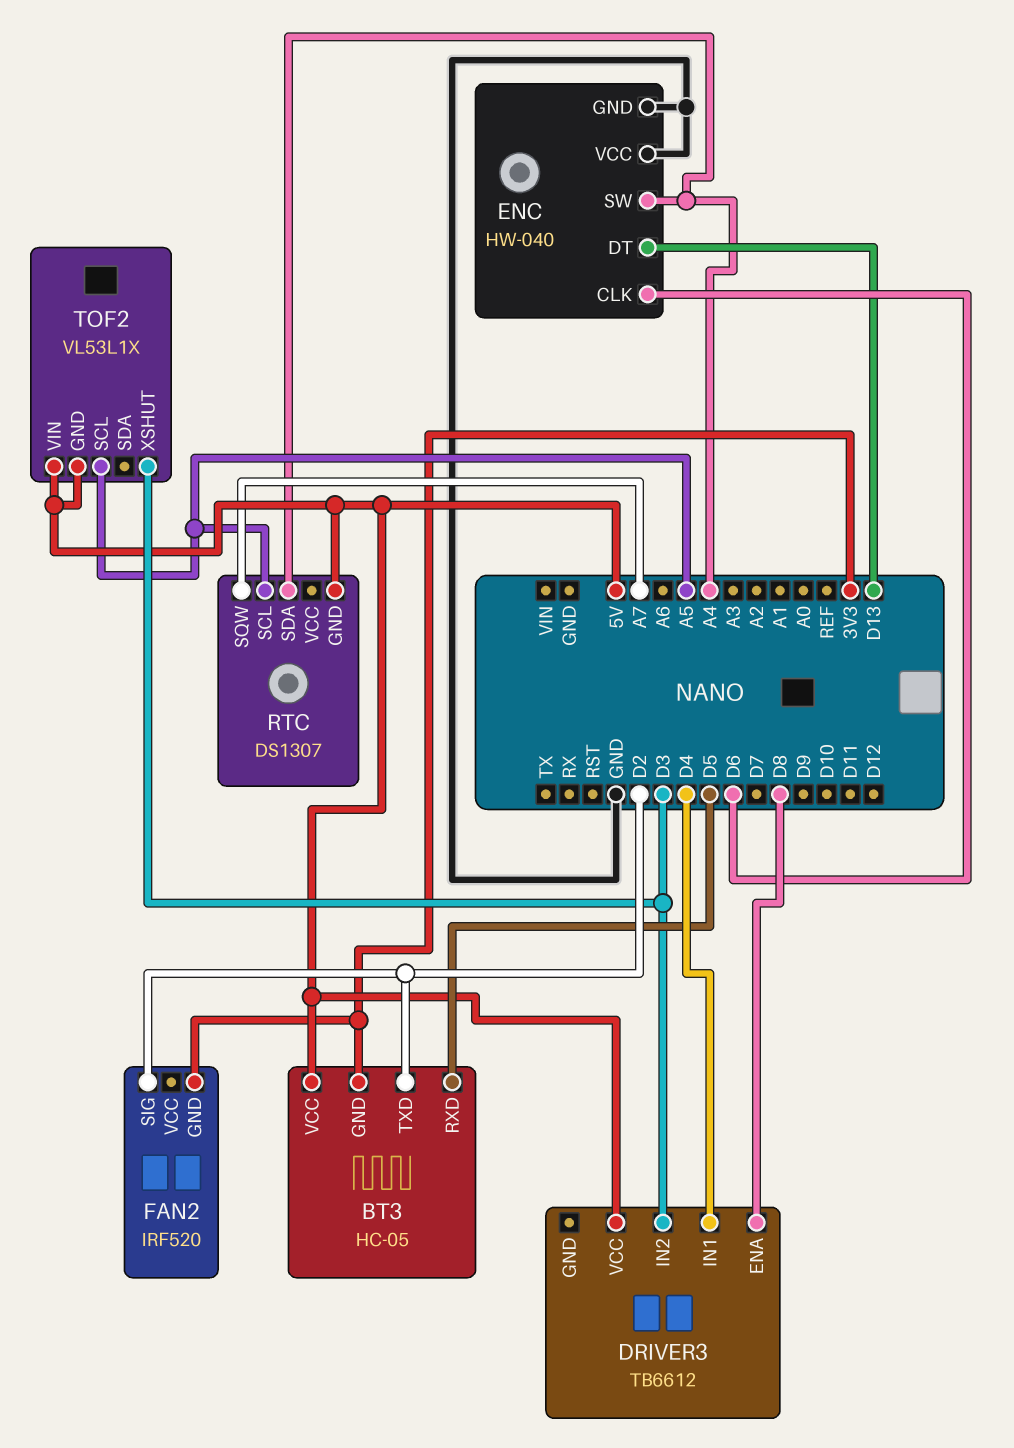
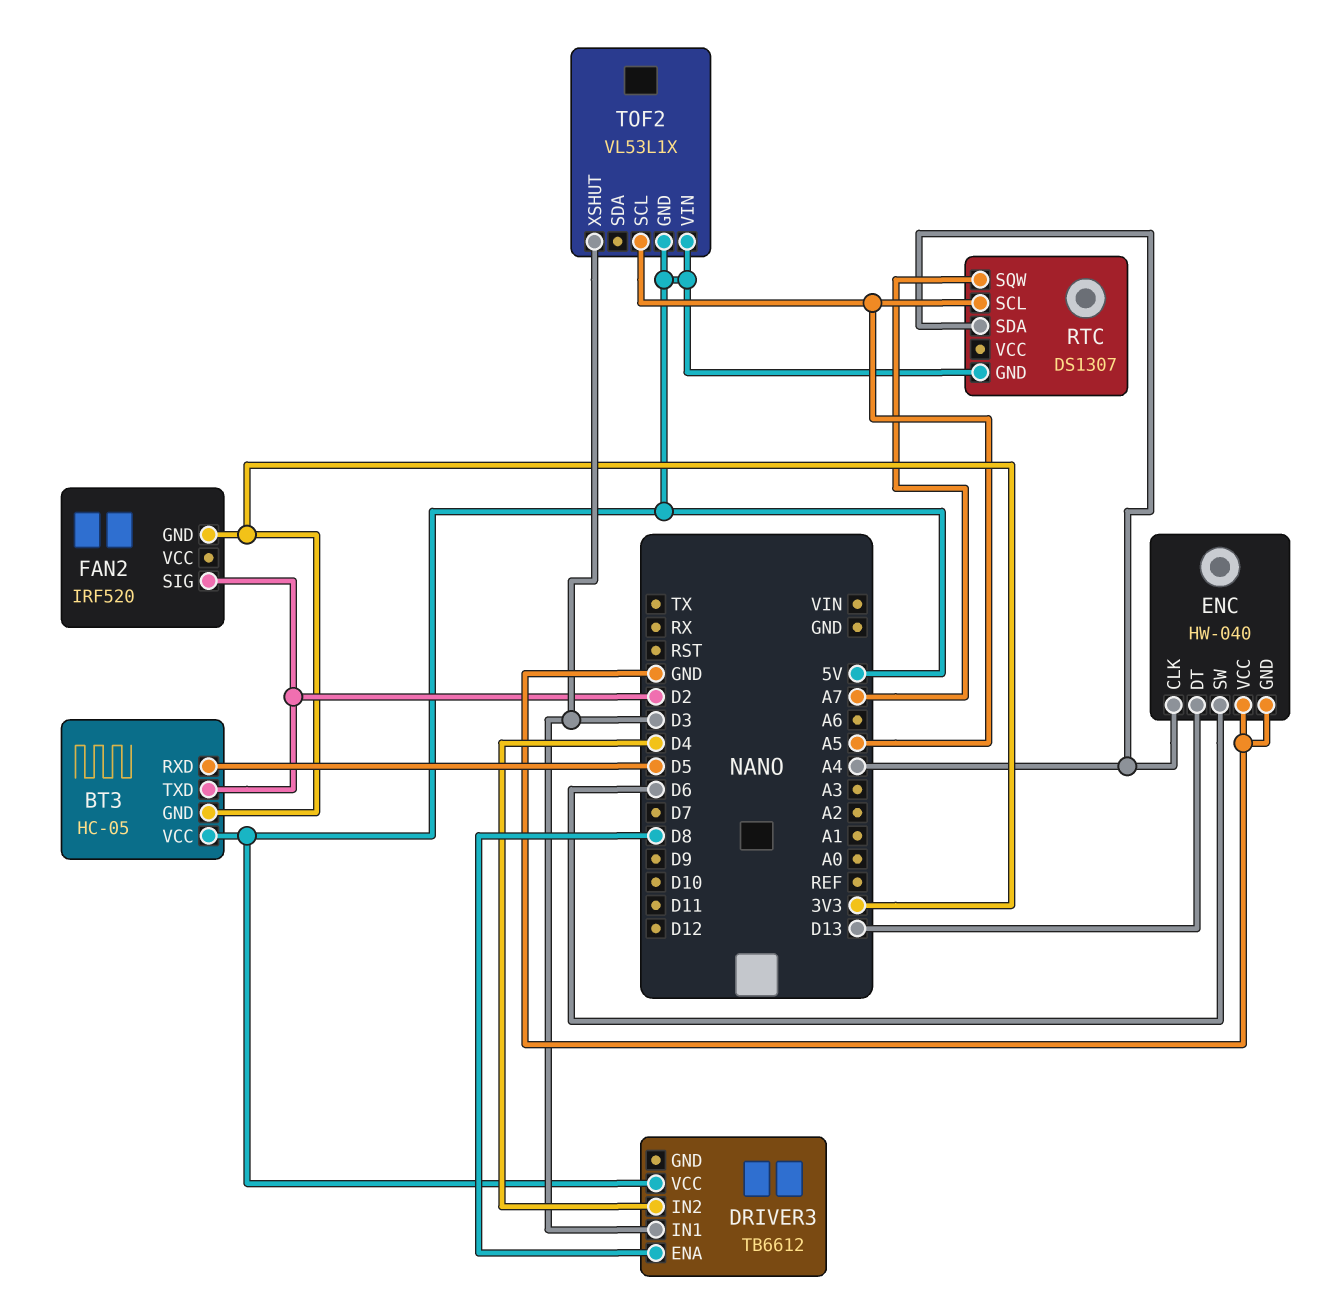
DRIVER3 pin IN1: D4 -> D3
DRIVER3 pin IN2: D3 -> D4
ENC pin CLK: D6 -> A4
ENC pin SW: A4 -> D6

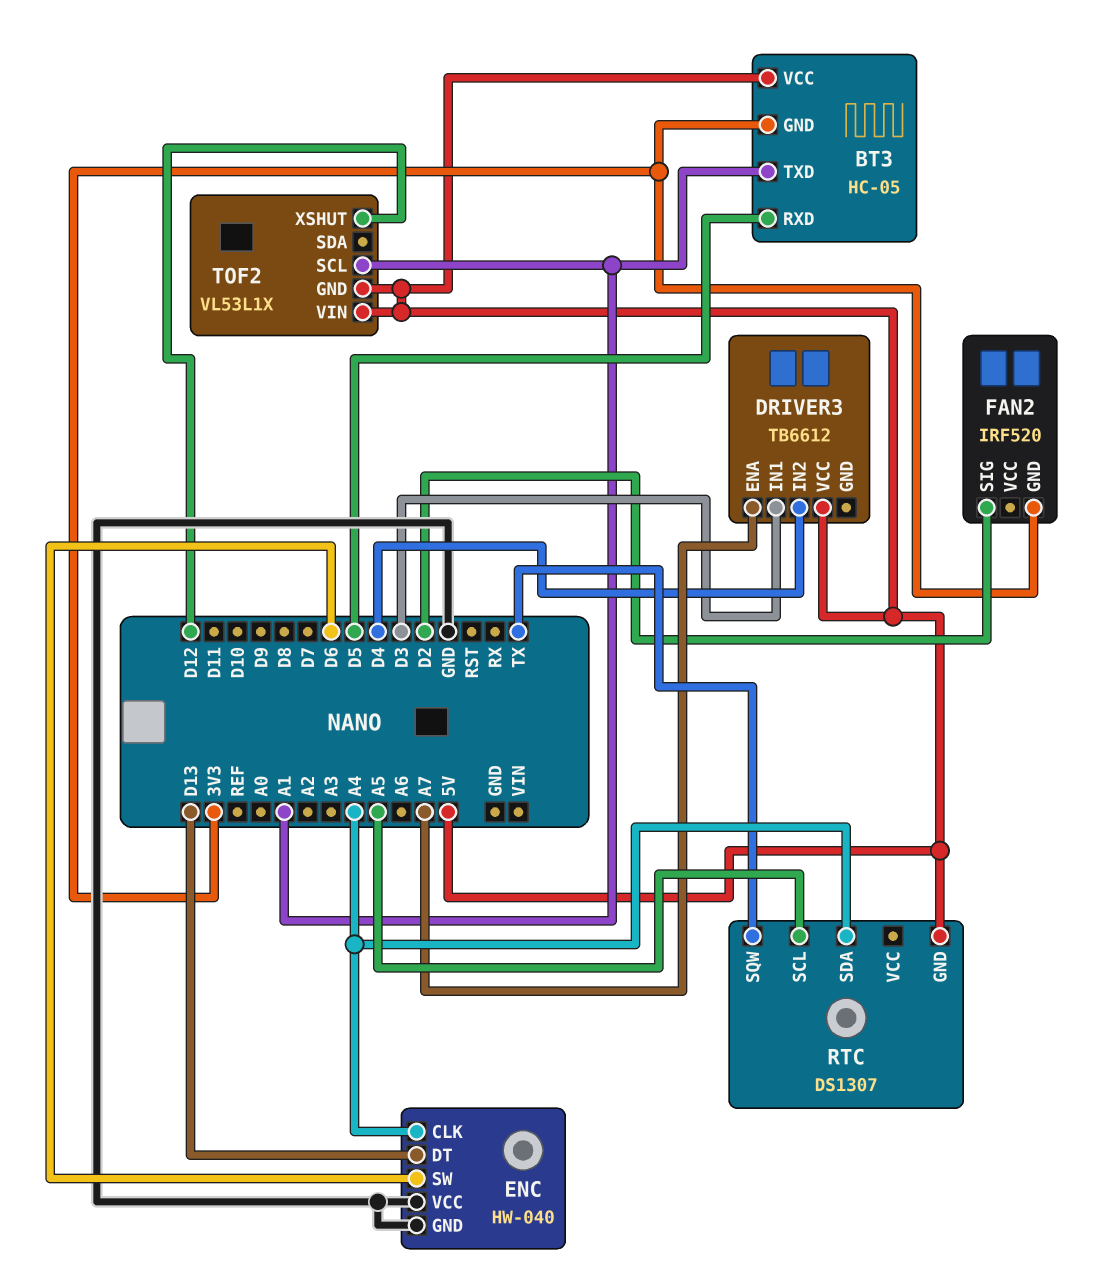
BT3 pin TXD: D2 -> A1
DRIVER3 pin ENA: D8 -> A7
RTC pin SQW: A7 -> TX
TOF2 pin SCL: A5 -> A1
TOF2 pin XSHUT: D3 -> D12

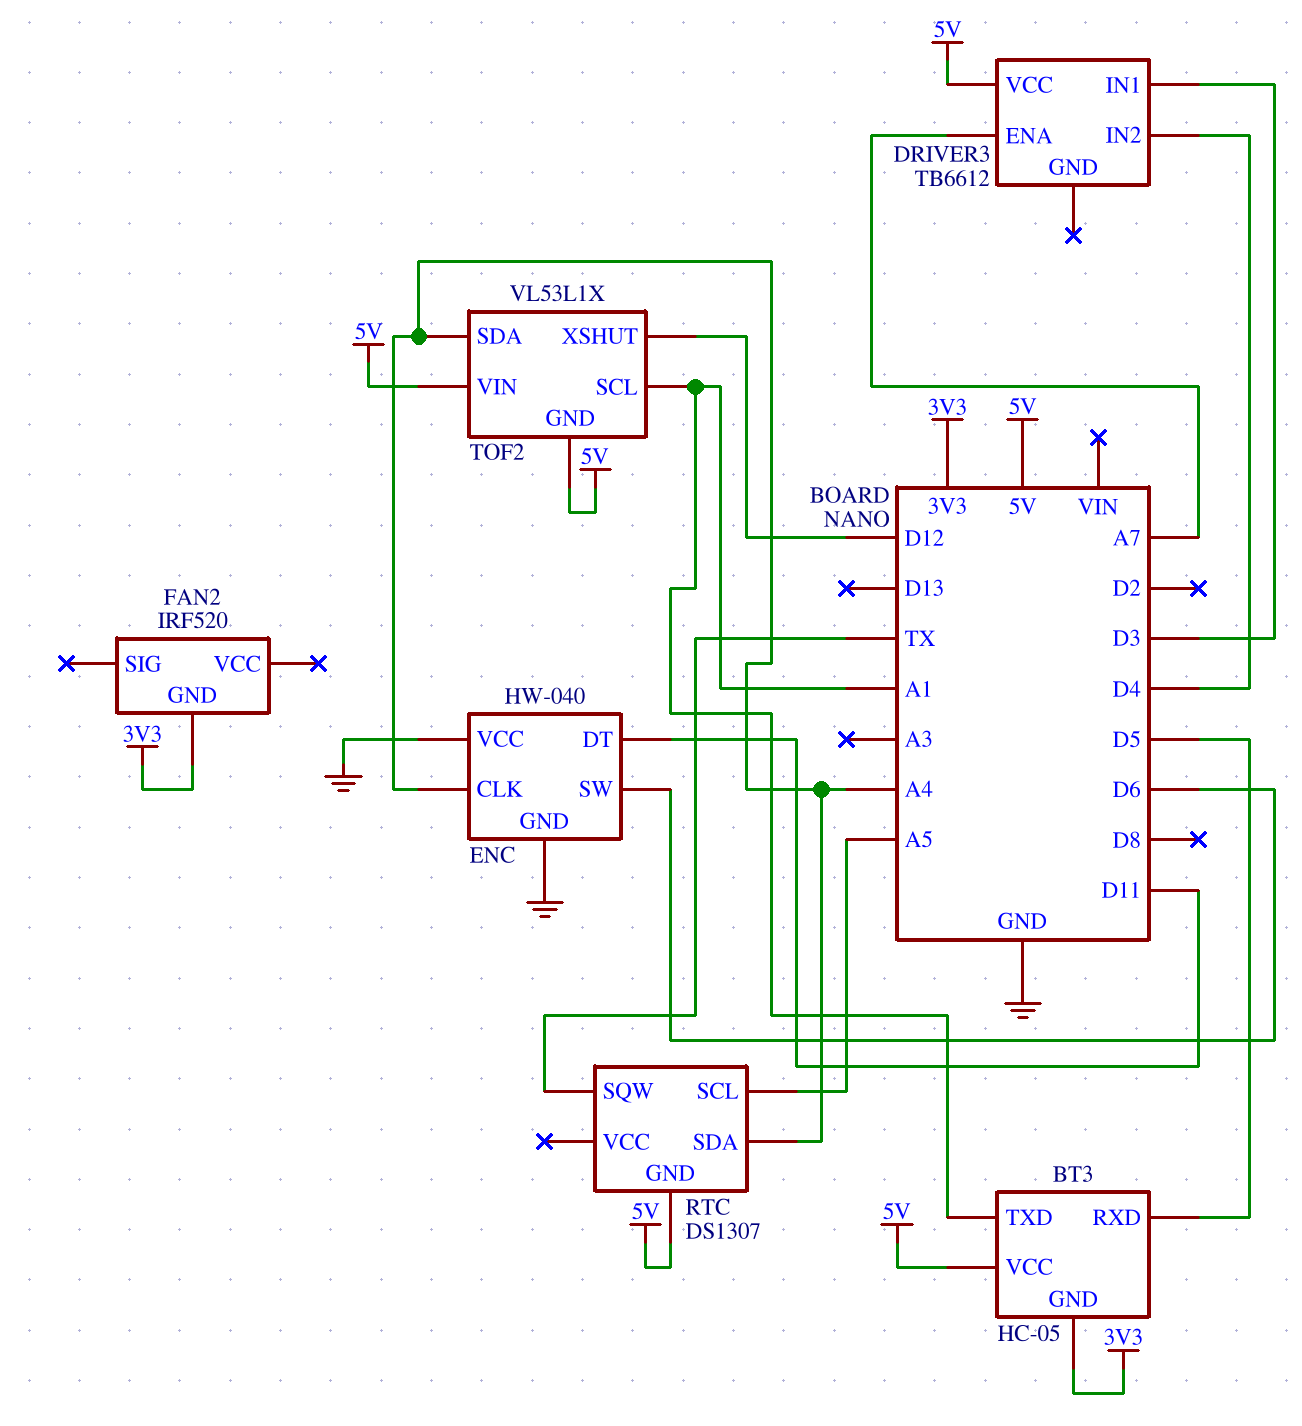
ENC pin DT: D13 -> D11
FAN2 pin SIG: D2 -> none
TOF2 pin SDA: none -> A4

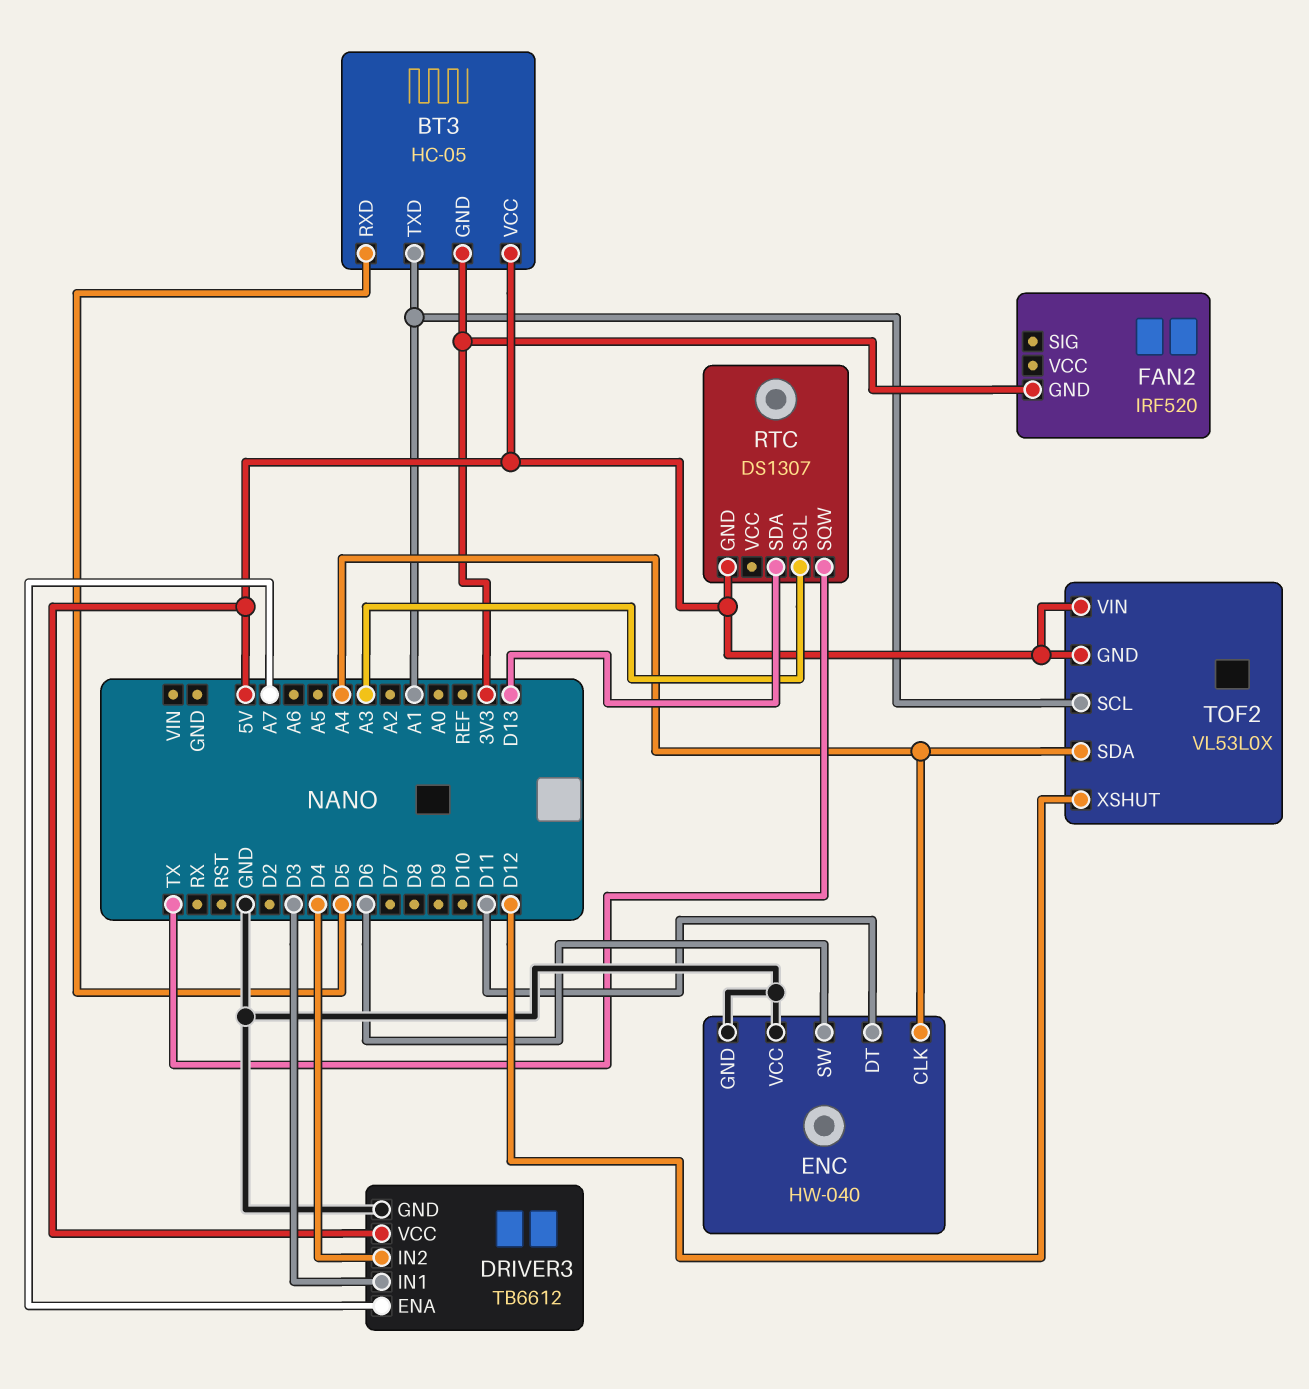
DRIVER3 pin GND: none -> GND
RTC pin SCL: A5 -> A3
RTC pin SDA: A4 -> D13
TOF2: VL53L1X -> VL53L0X

